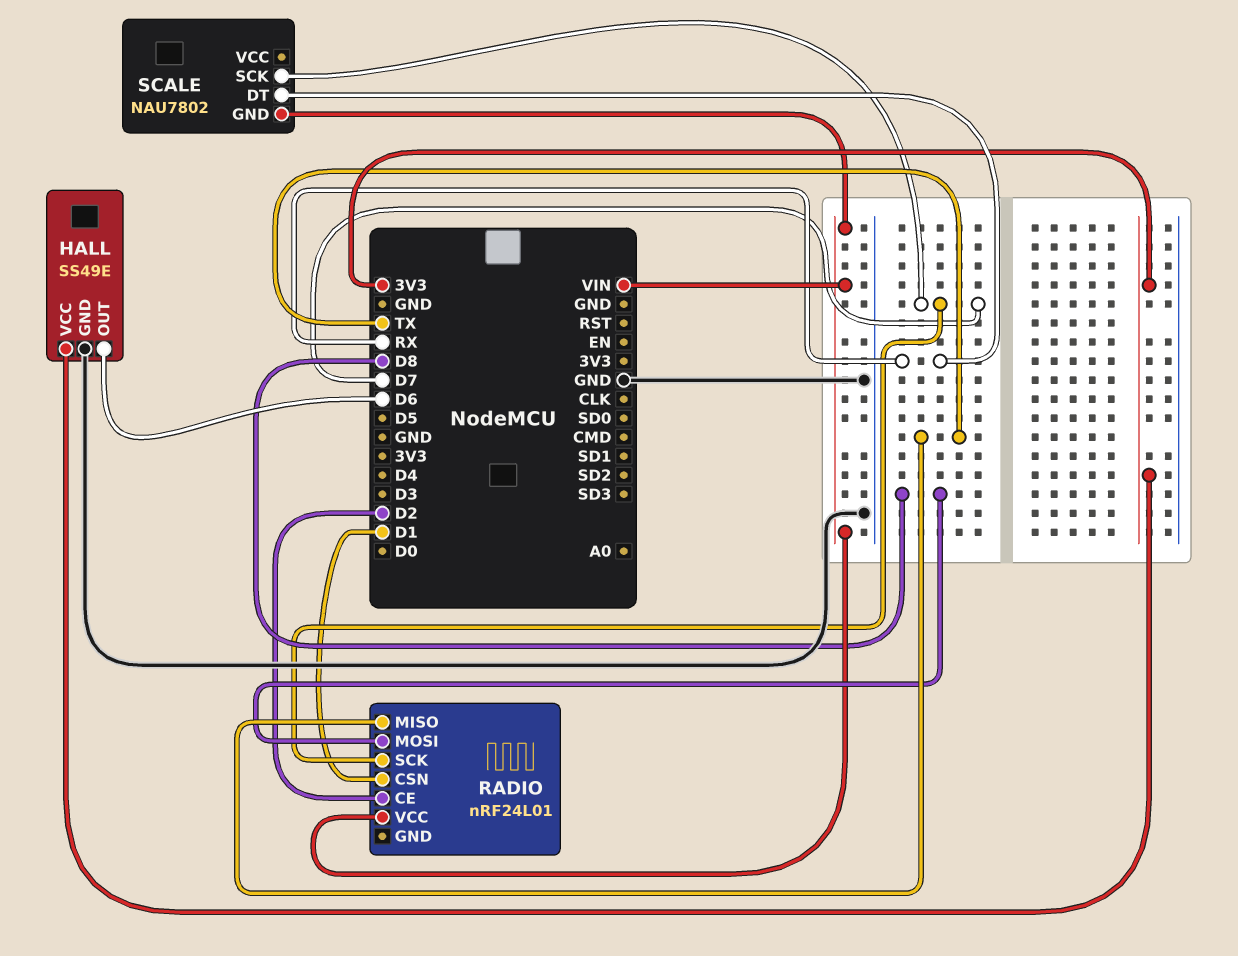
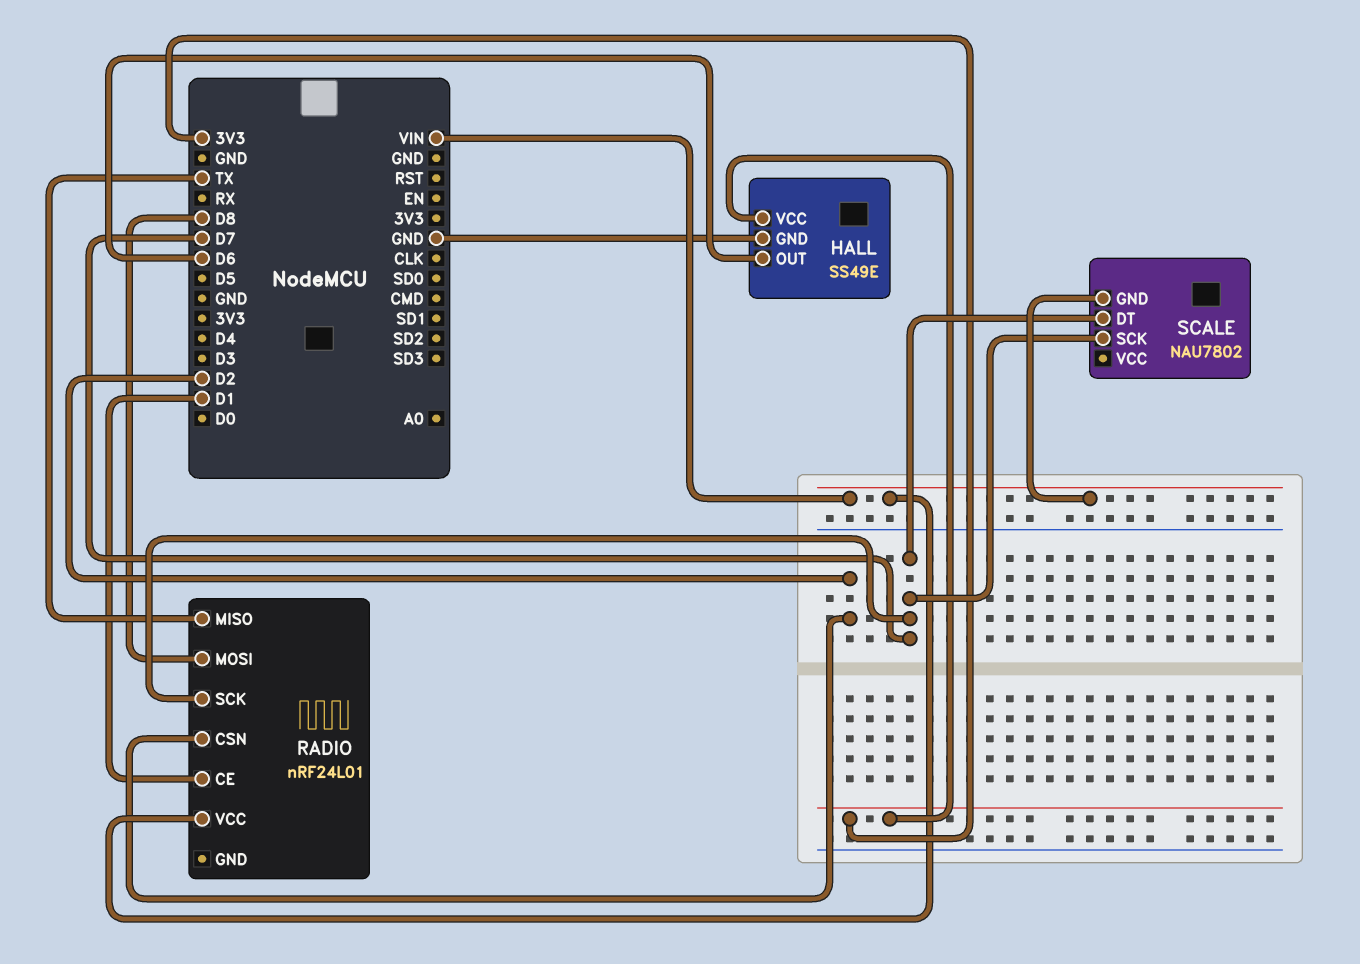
RADIO pin CE: D2 -> D1
RADIO pin CSN: D1 -> D2
SCALE pin DT: RX -> D7

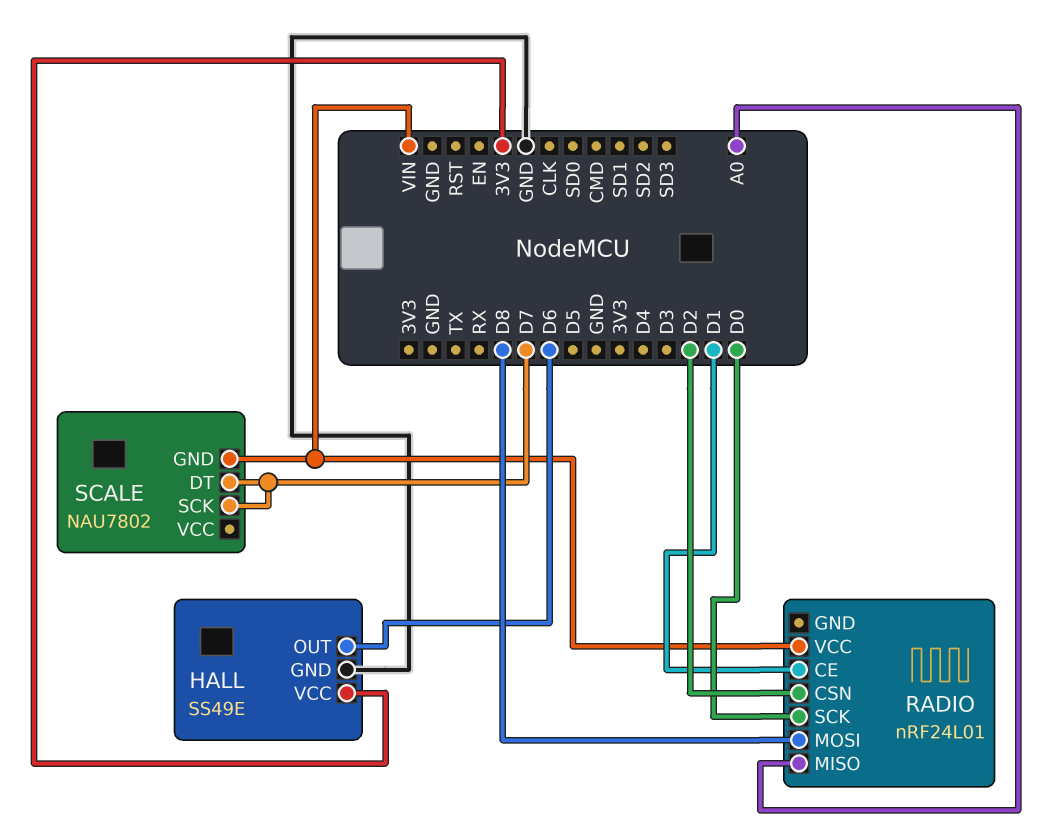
RADIO pin MISO: TX -> A0
RADIO pin SCK: D7 -> D0

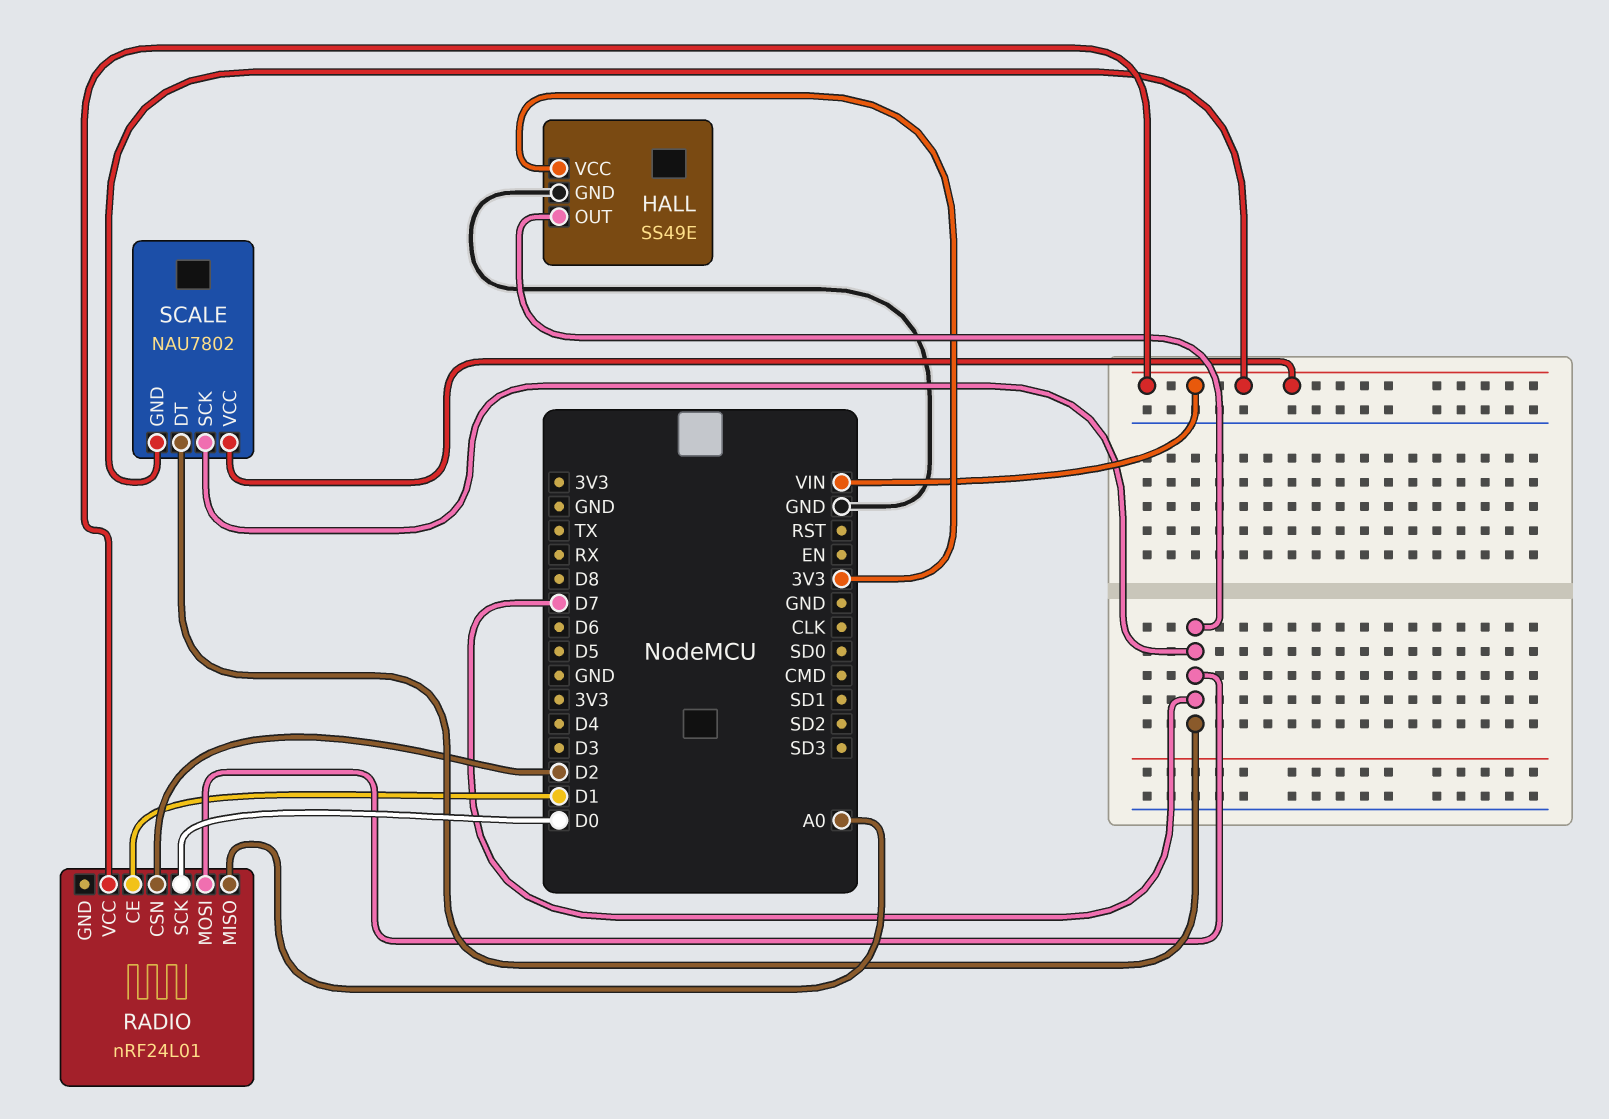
HALL pin OUT: D6 -> D7
RADIO pin MOSI: D8 -> D7
SCALE pin VCC: none -> VIN

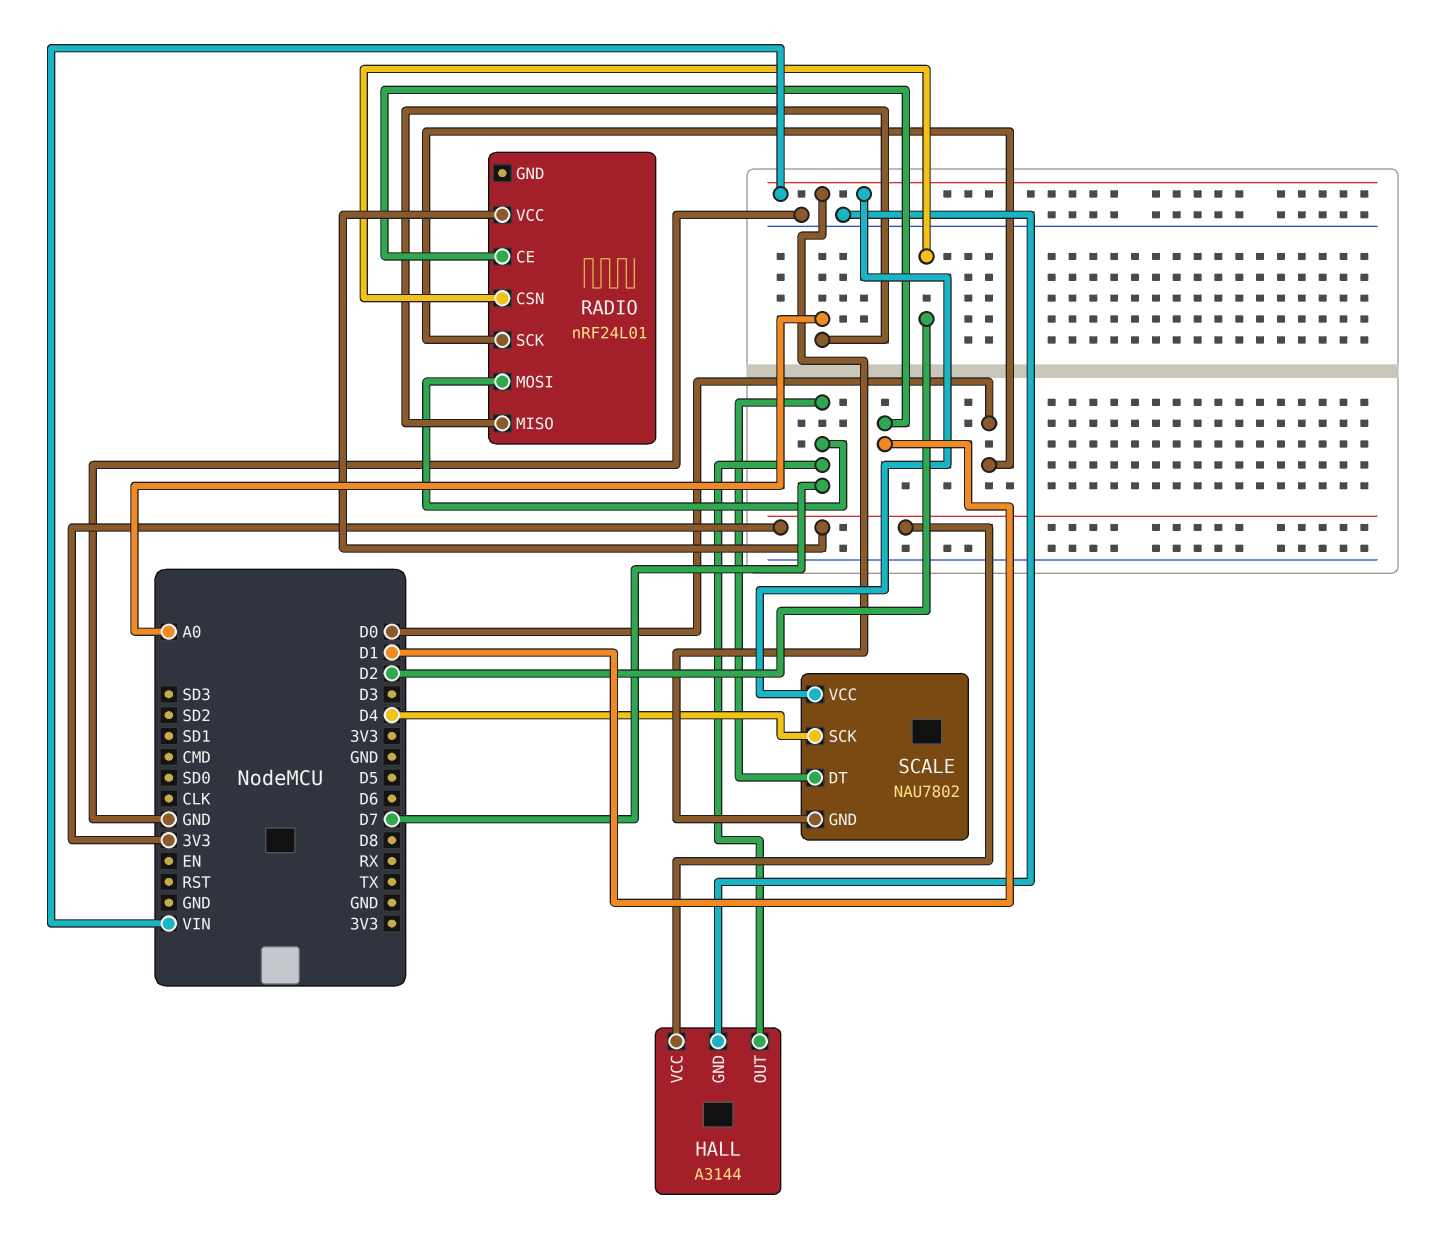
HALL: SS49E -> A3144
RADIO pin VCC: VIN -> 3V3
SCALE pin SCK: D7 -> D4

